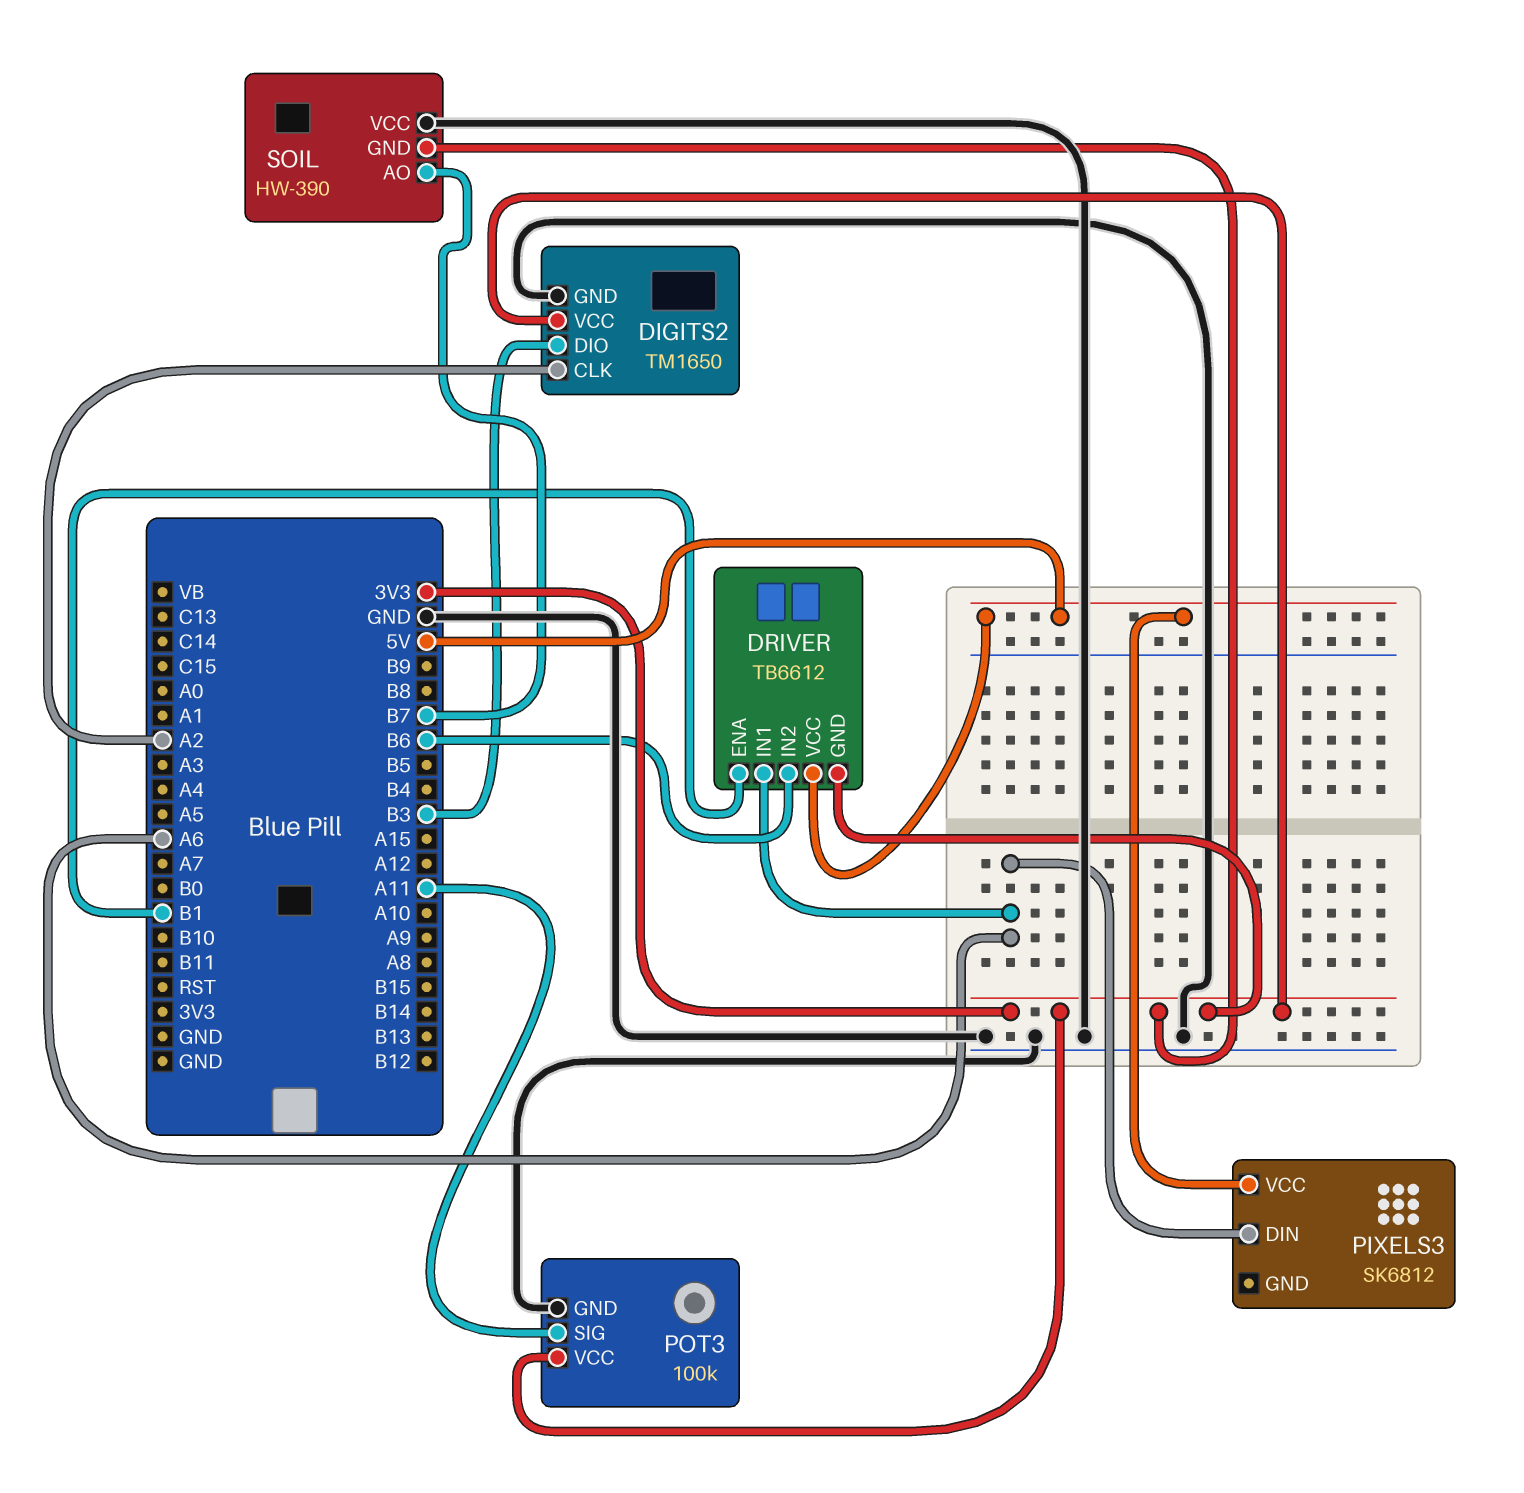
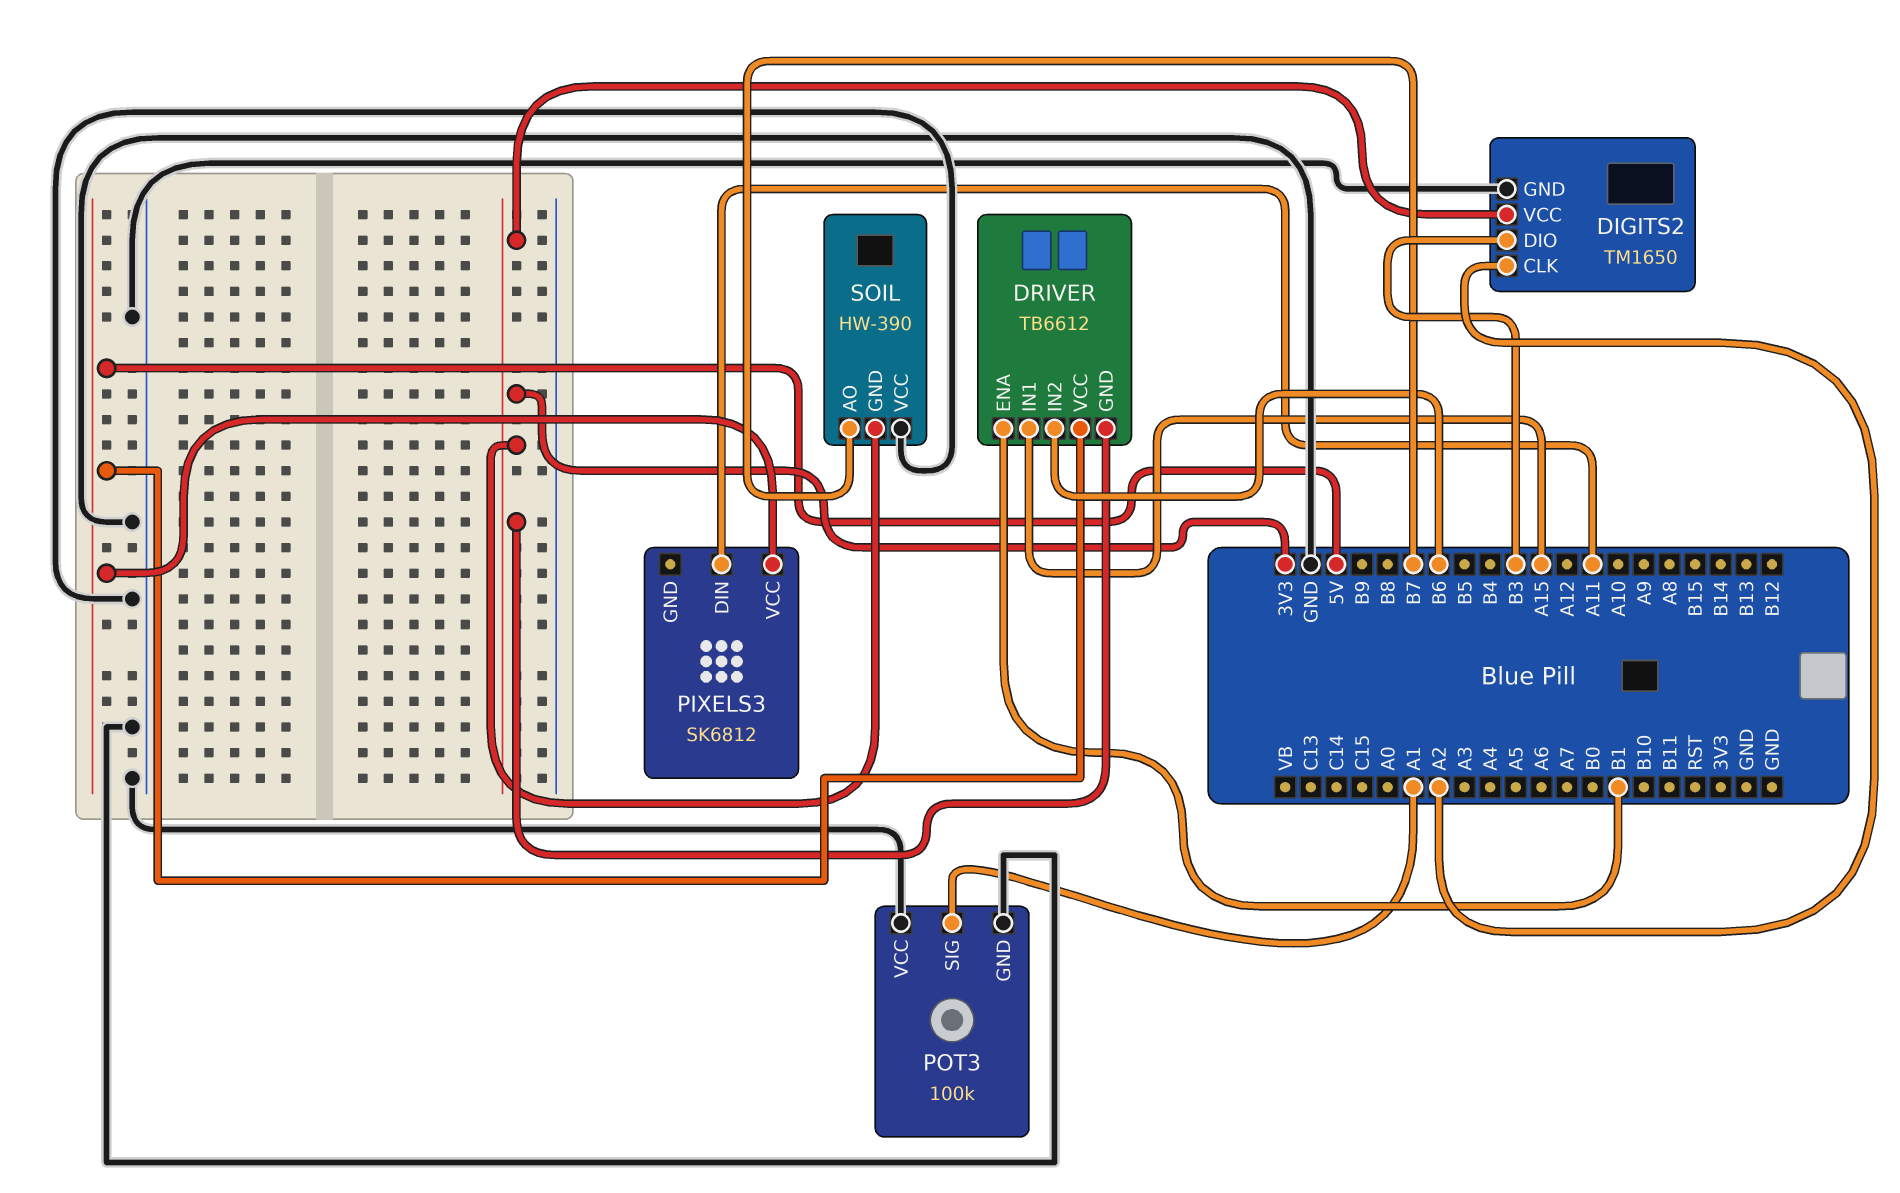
DRIVER pin IN1: A6 -> A15
PIXELS3 pin DIN: A6 -> A11
POT3 pin SIG: A11 -> A1
POT3 pin VCC: 3V3 -> GND

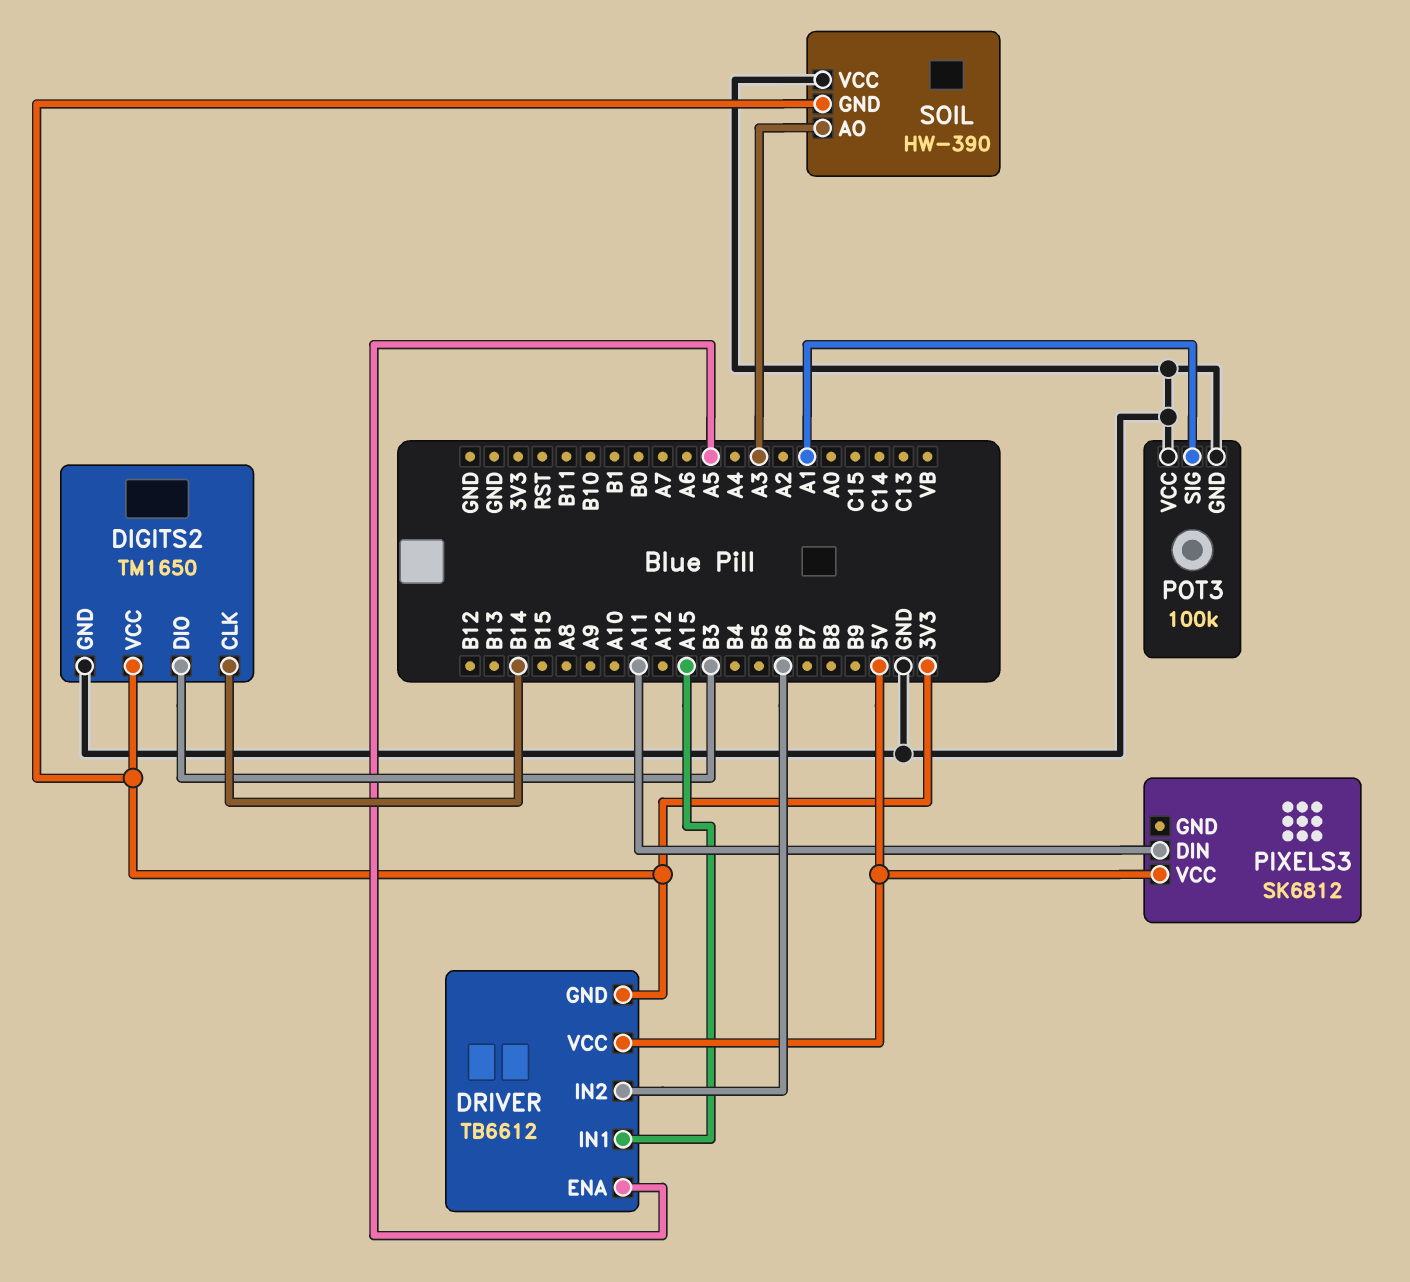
DIGITS2 pin CLK: A2 -> B14
DRIVER pin ENA: B1 -> A5
SOIL pin AO: B7 -> A3

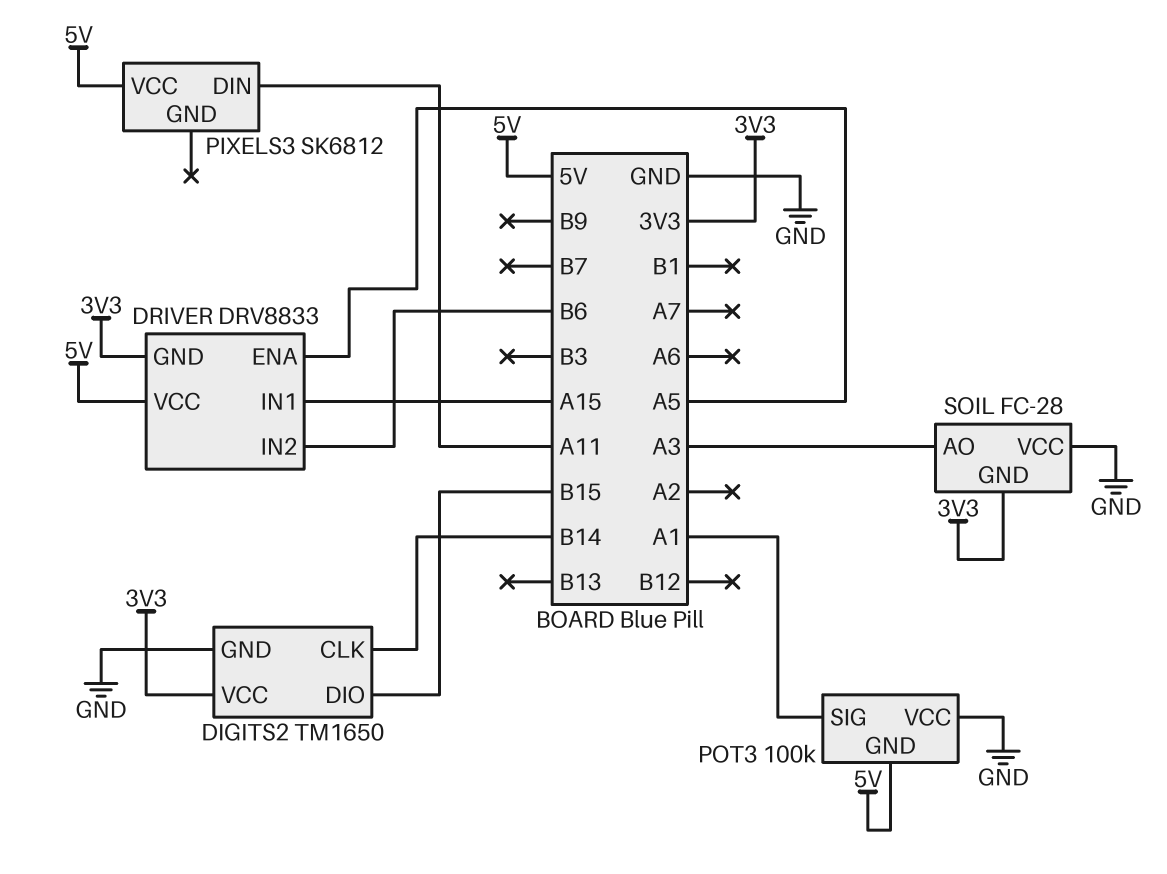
DIGITS2 pin DIO: B3 -> B15
DRIVER: TB6612 -> DRV8833
POT3 pin GND: GND -> 5V
SOIL: HW-390 -> FC-28

